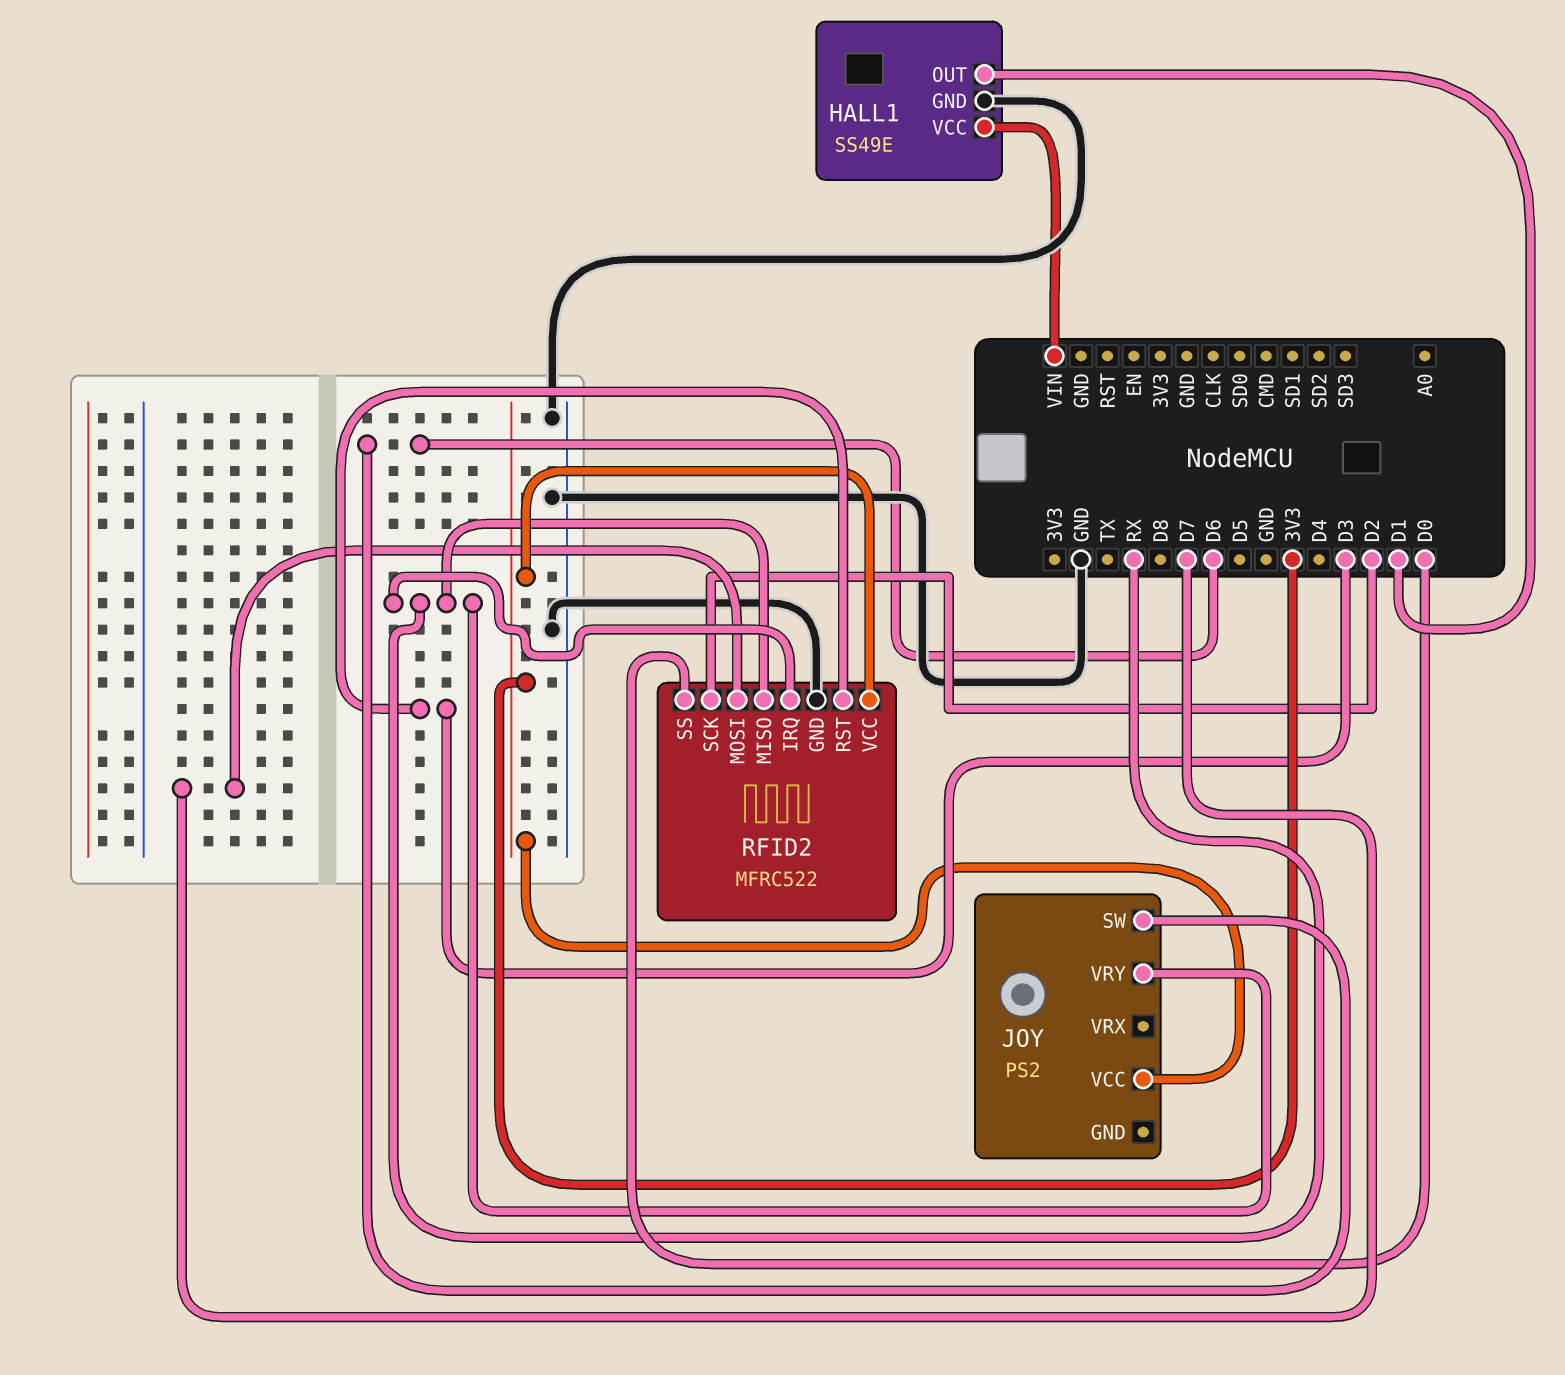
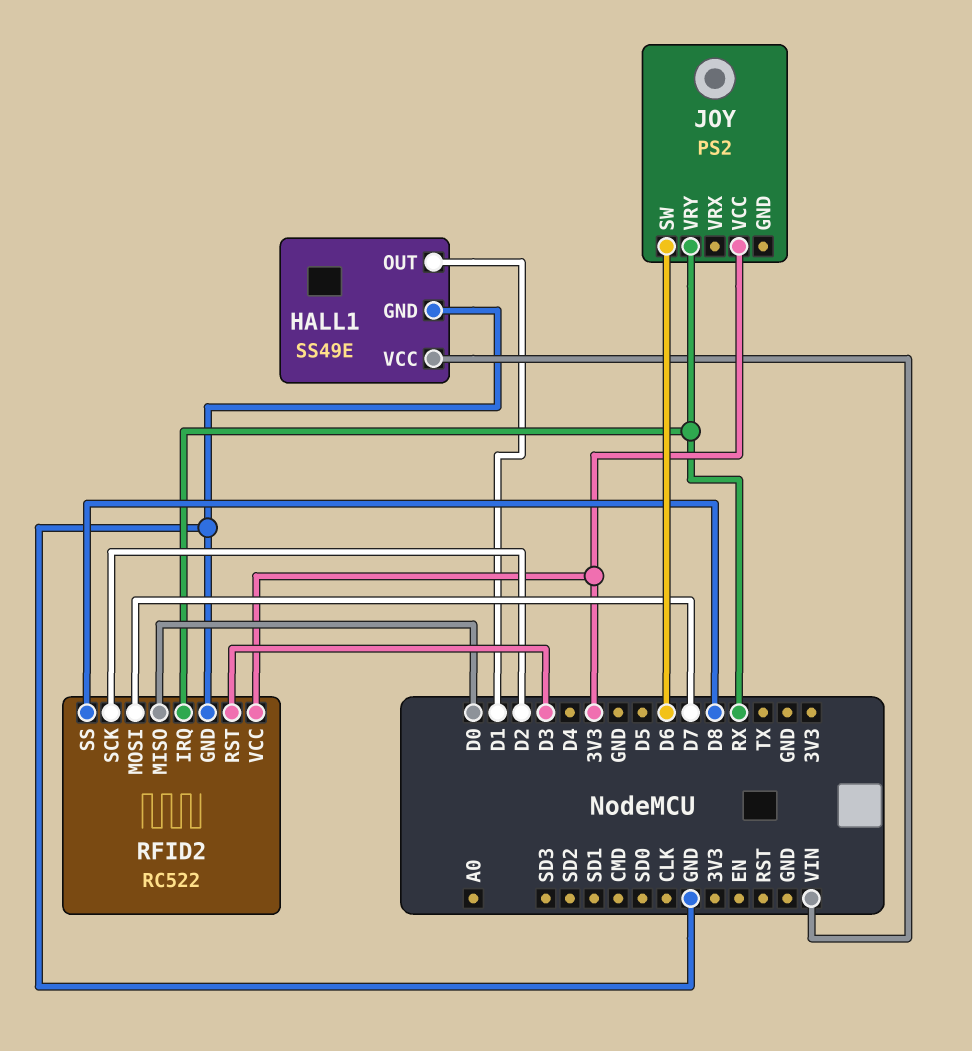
RFID2: MFRC522 -> RC522
RFID2 pin MISO: RX -> D0
RFID2 pin SS: D0 -> D8

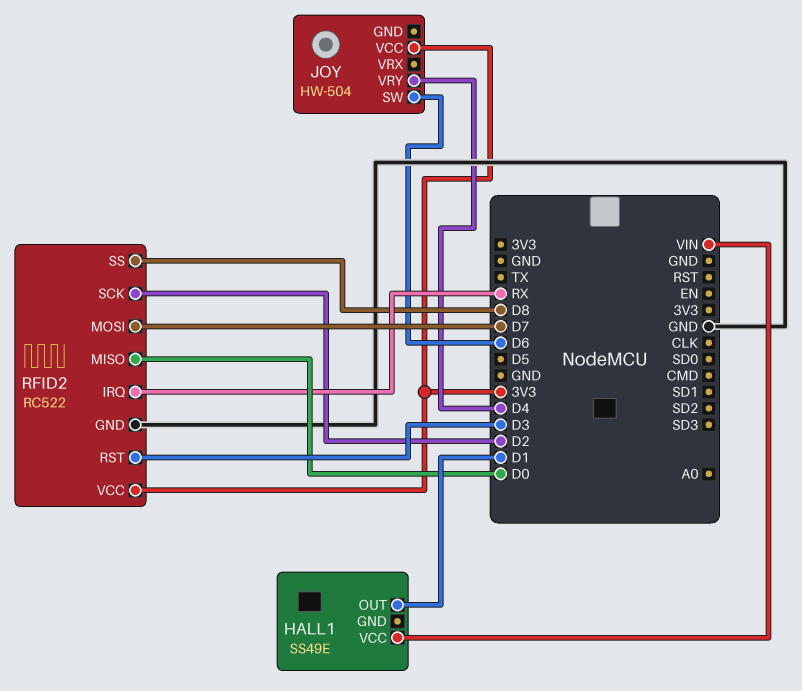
HALL1 pin GND: GND -> none
JOY: PS2 -> HW-504
JOY pin VRY: RX -> D4

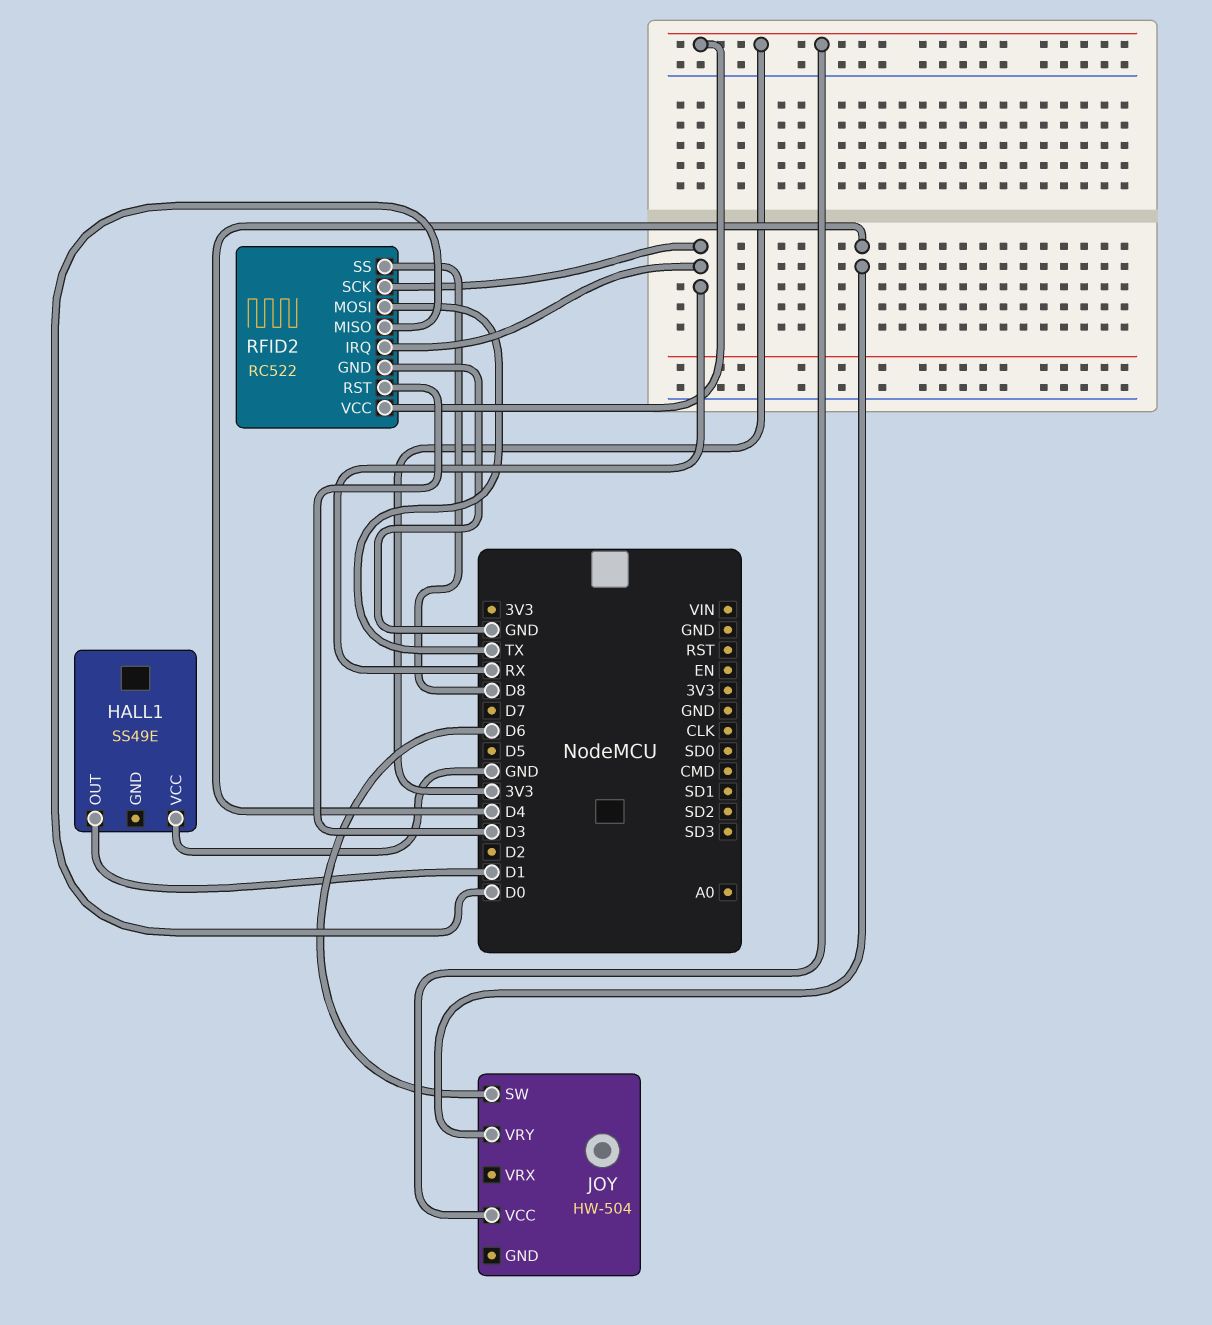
HALL1 pin VCC: VIN -> GND
RFID2 pin MOSI: D7 -> TX
RFID2 pin SCK: D2 -> RX

